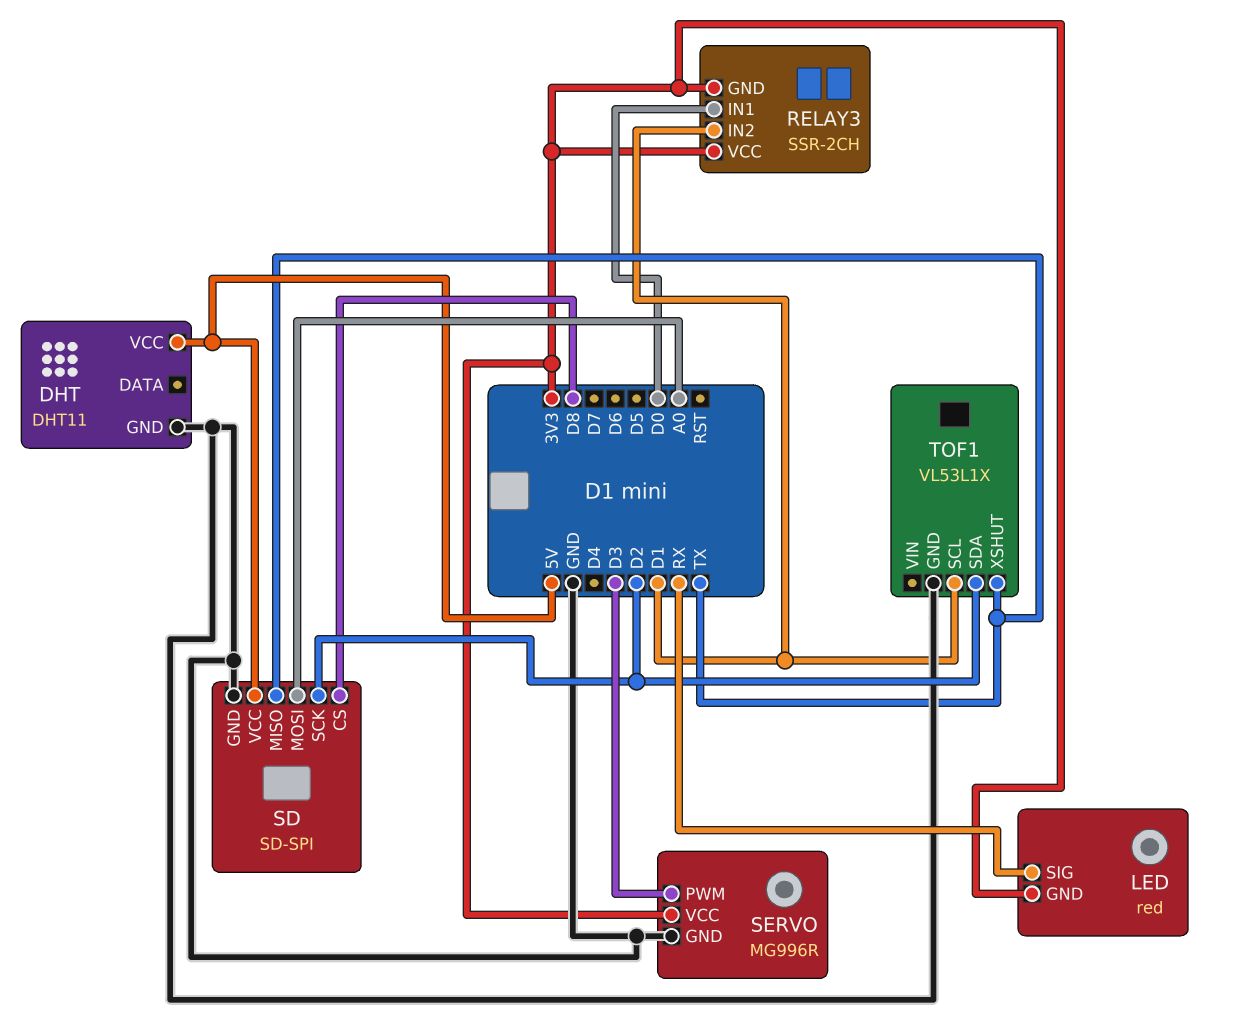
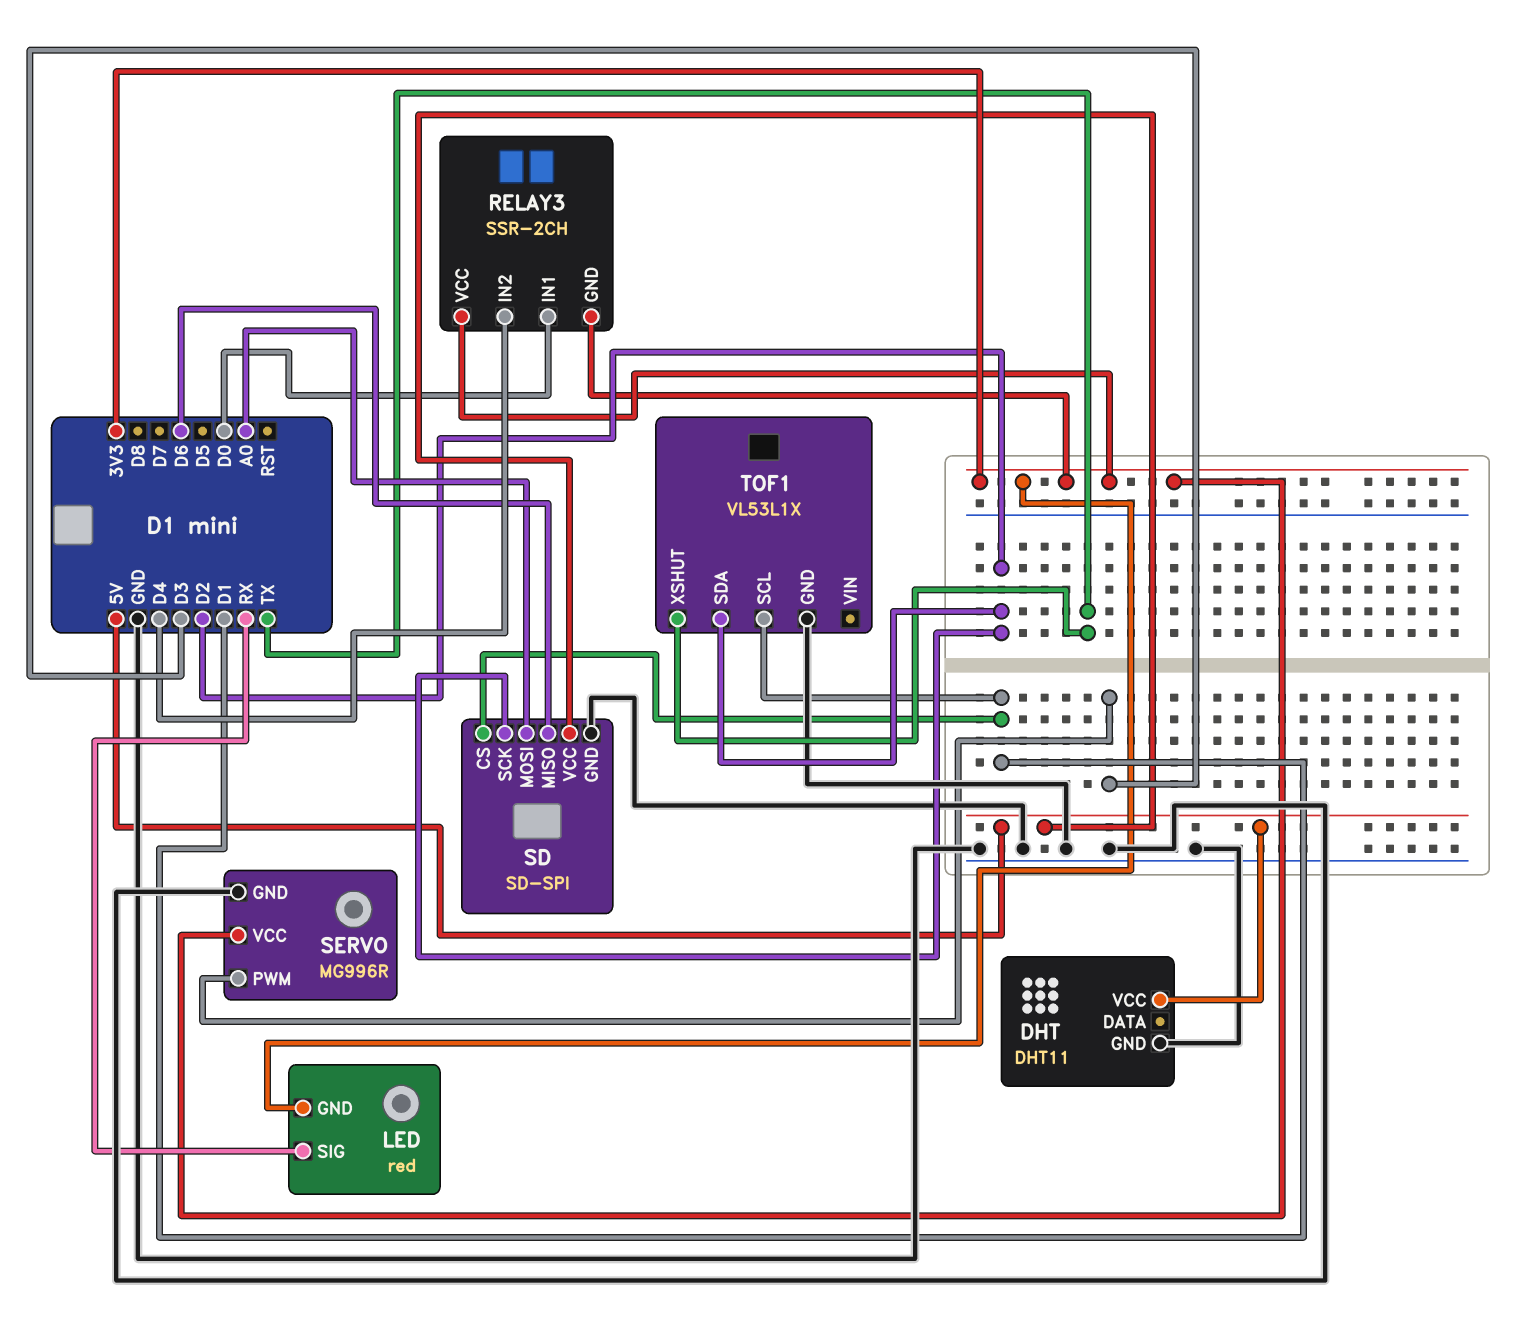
RELAY3 pin IN2: D1 -> D4
SD pin CS: D8 -> D1
SD pin MISO: TX -> D6

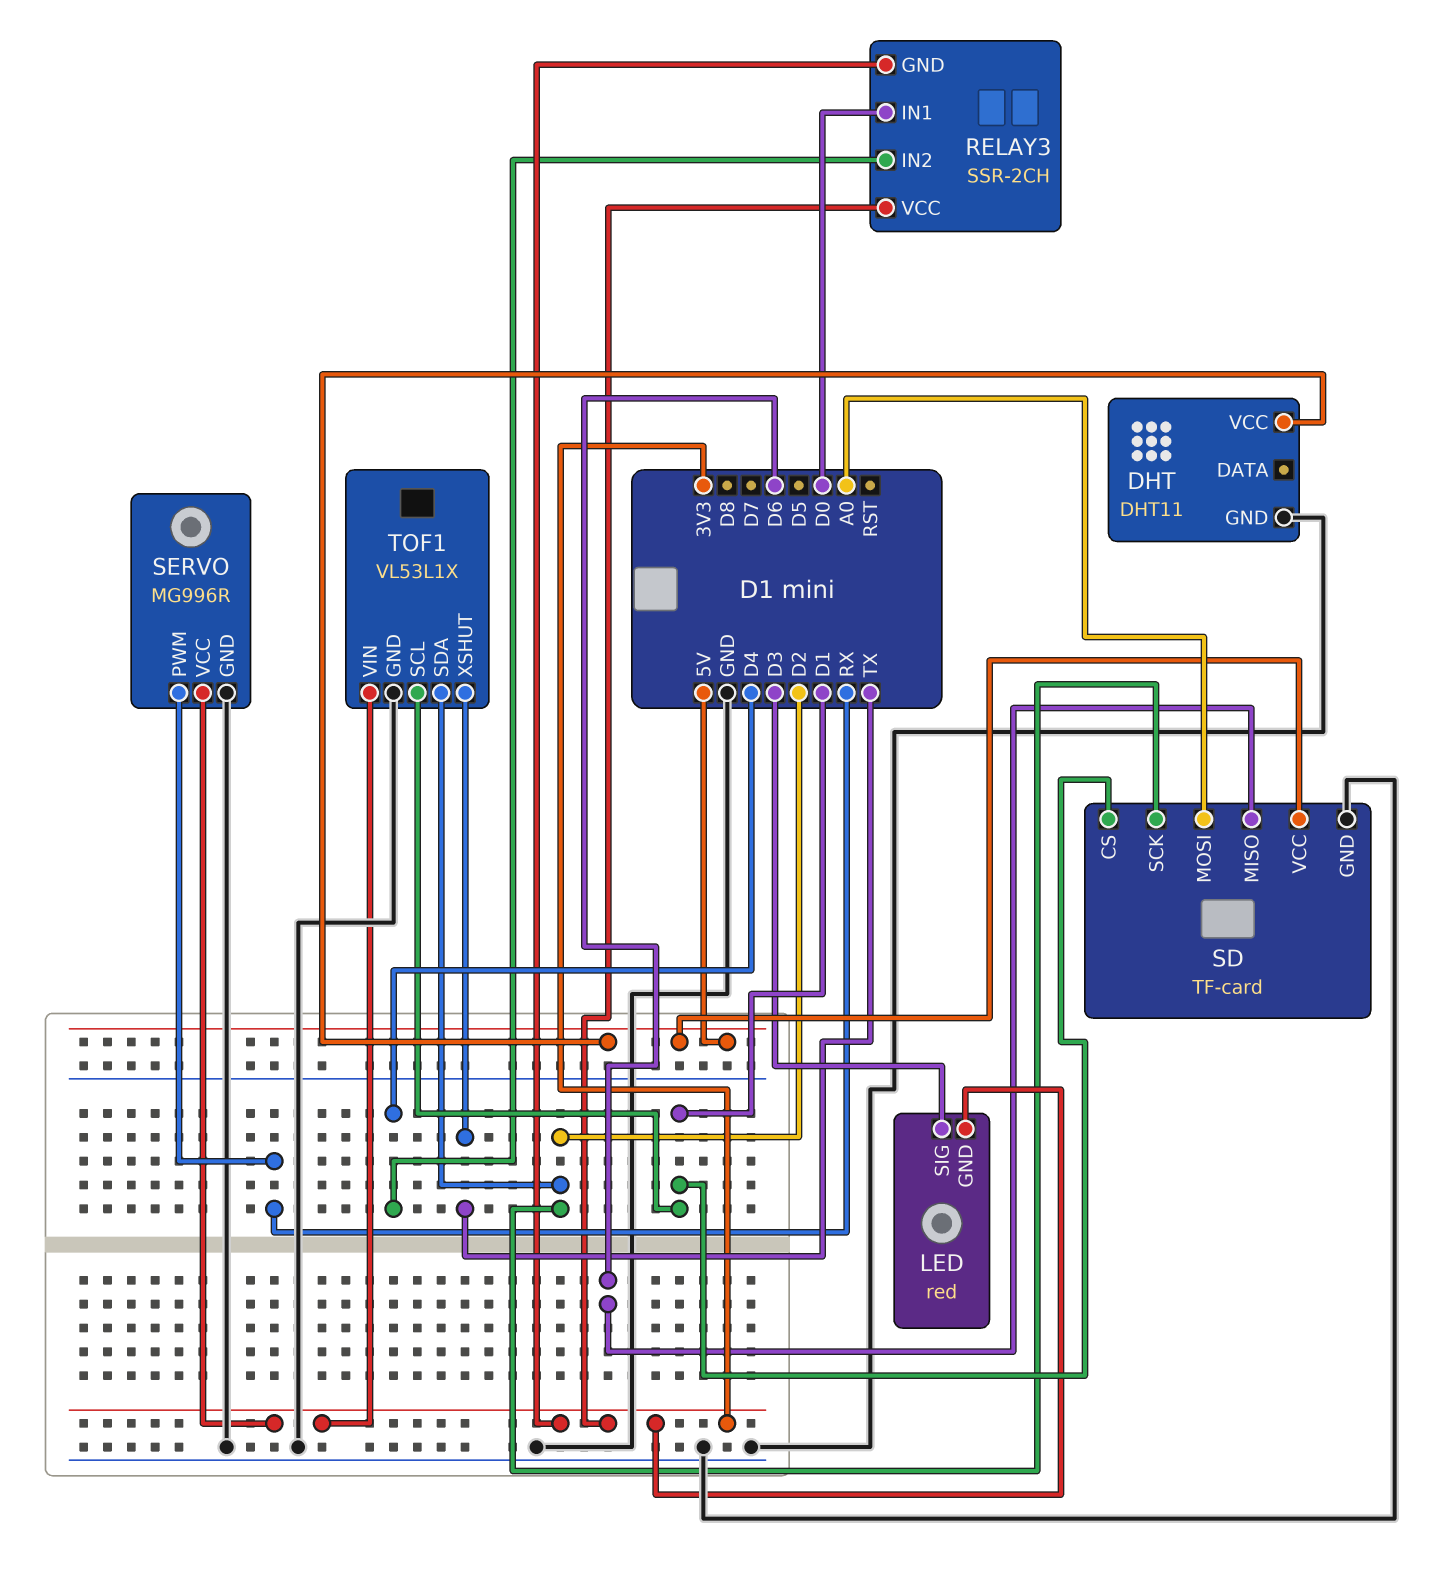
LED pin SIG: RX -> D3
SD: SD-SPI -> TF-card
SERVO pin PWM: D3 -> RX
TOF1 pin VIN: none -> 3V3

